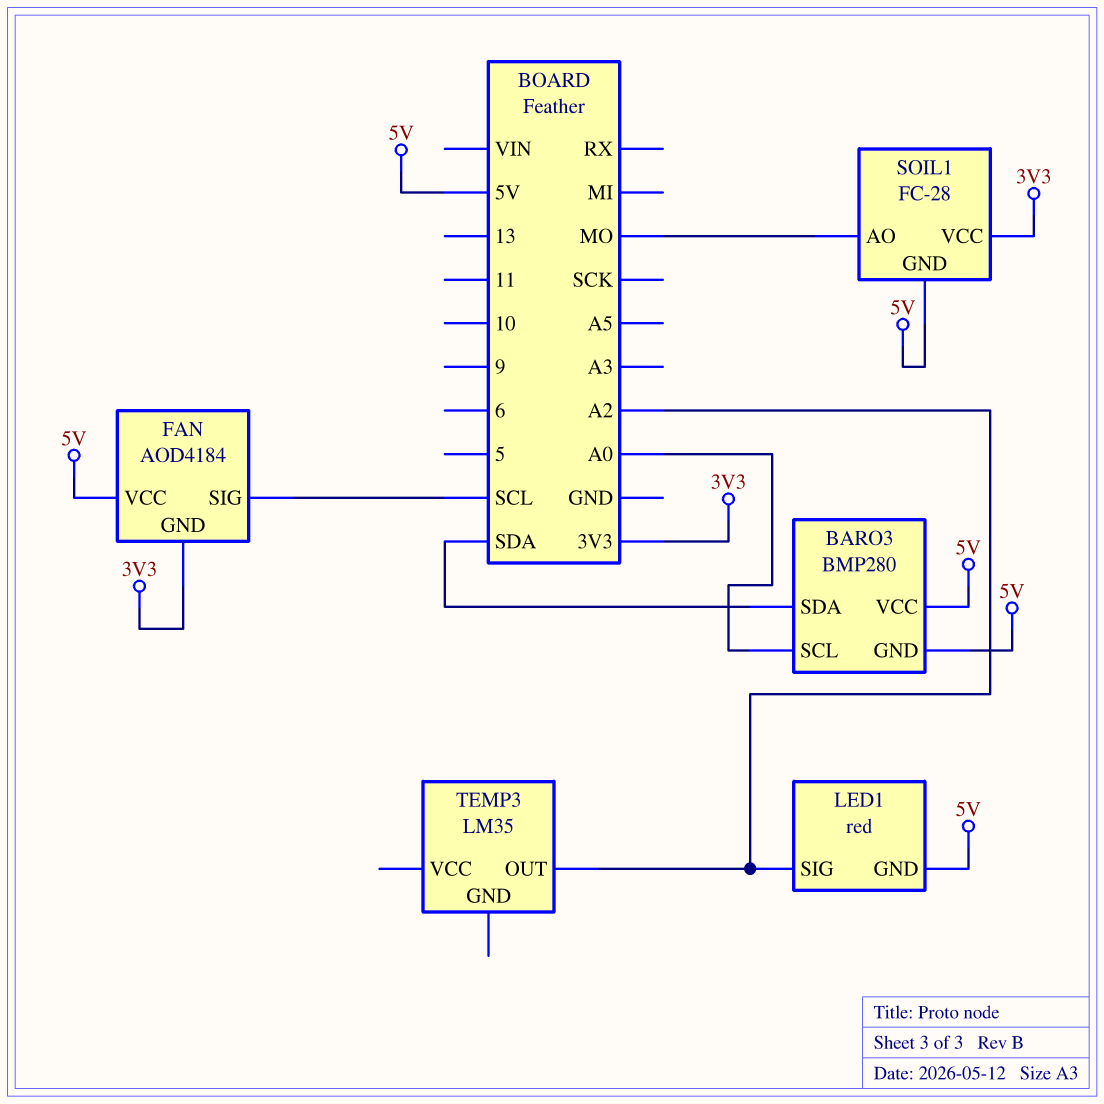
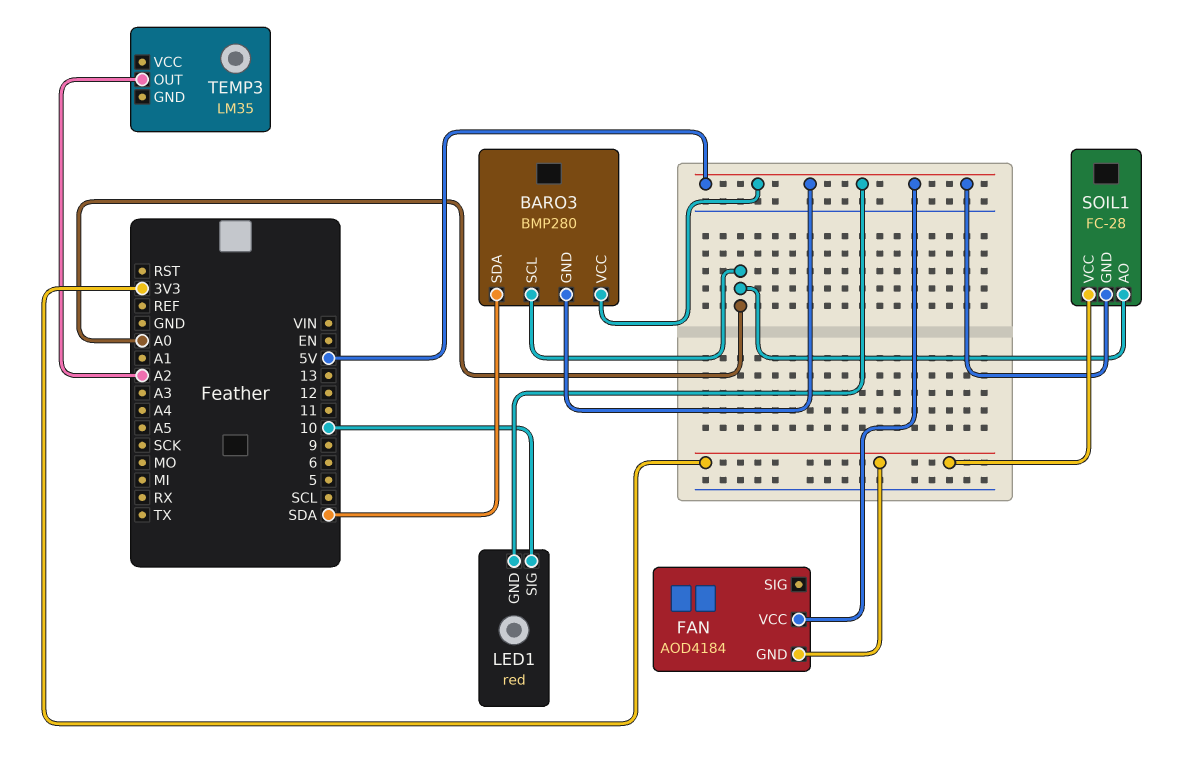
FAN pin SIG: SCL -> none
LED1 pin SIG: A2 -> 10
SOIL1 pin AO: MO -> A0

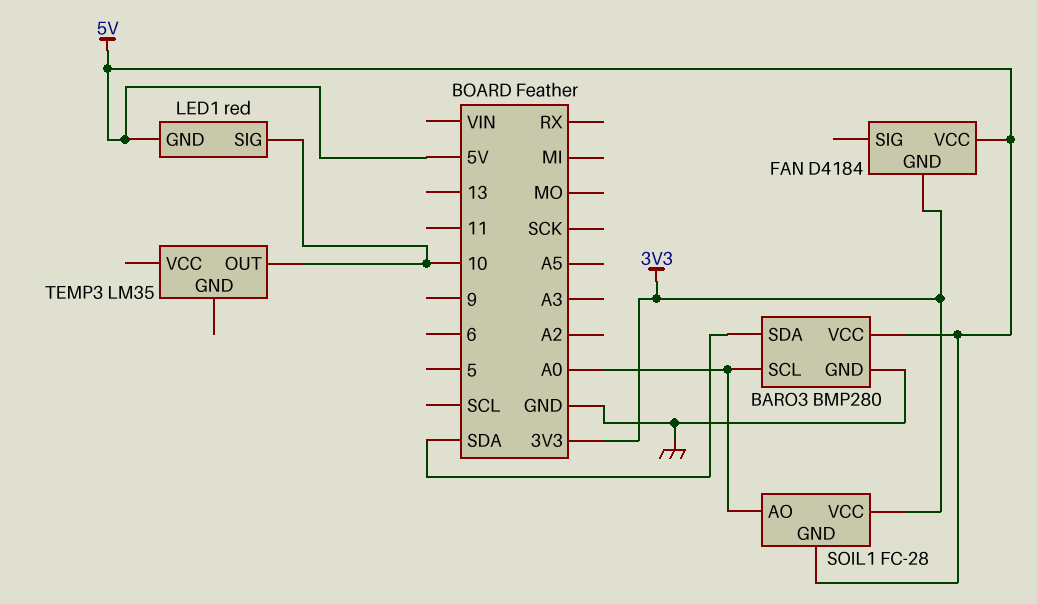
BARO3 pin GND: 5V -> GND
FAN: AOD4184 -> D4184
TEMP3 pin OUT: A2 -> 10

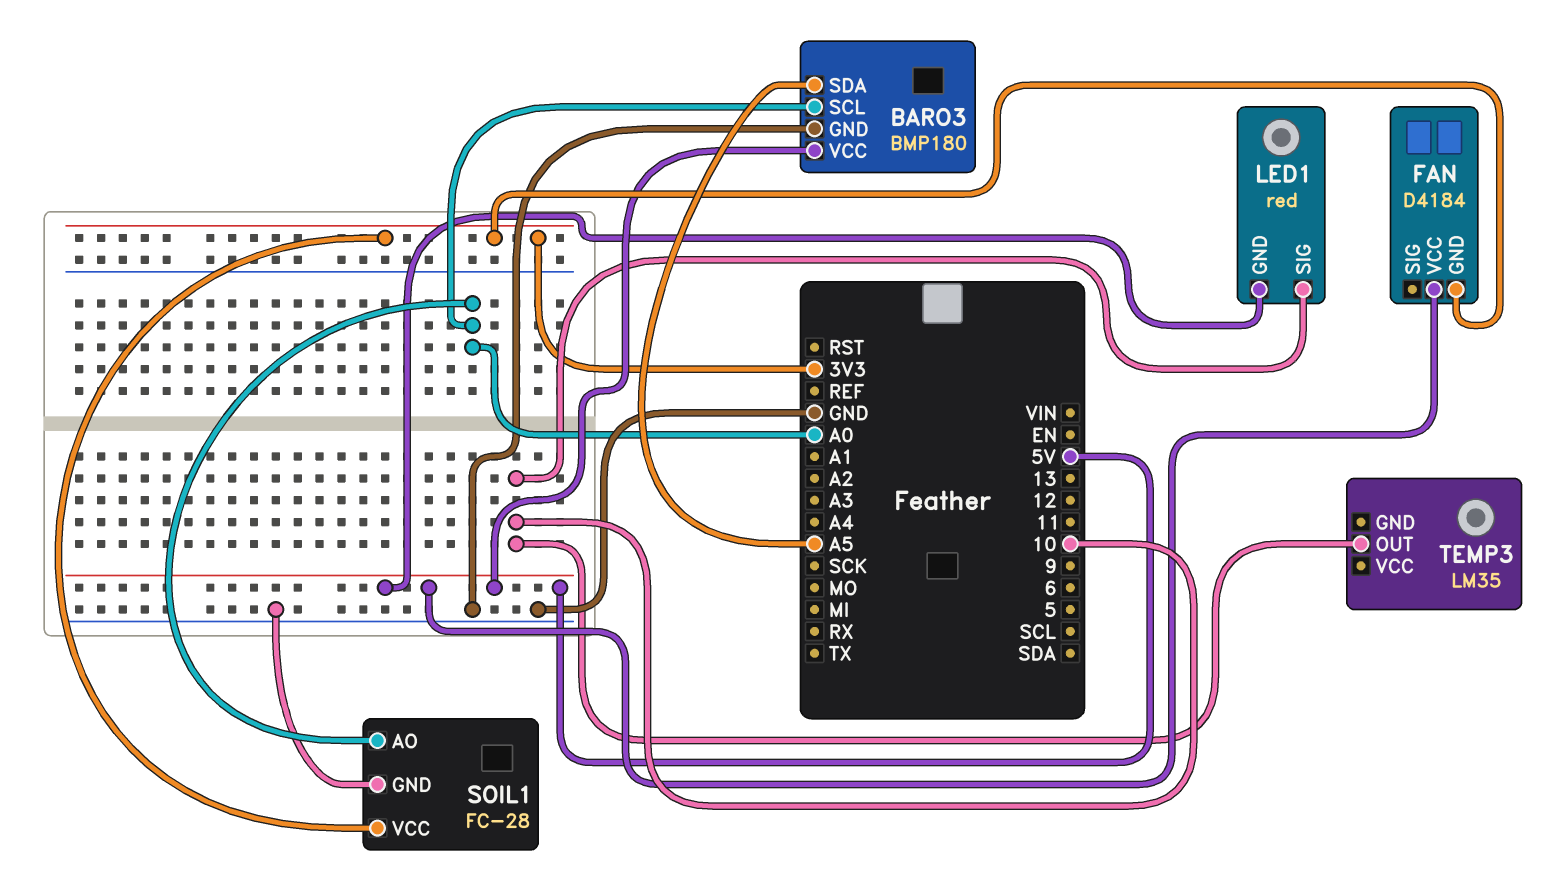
BARO3: BMP280 -> BMP180
BARO3 pin SDA: SDA -> A5
SOIL1 pin GND: 5V -> GND

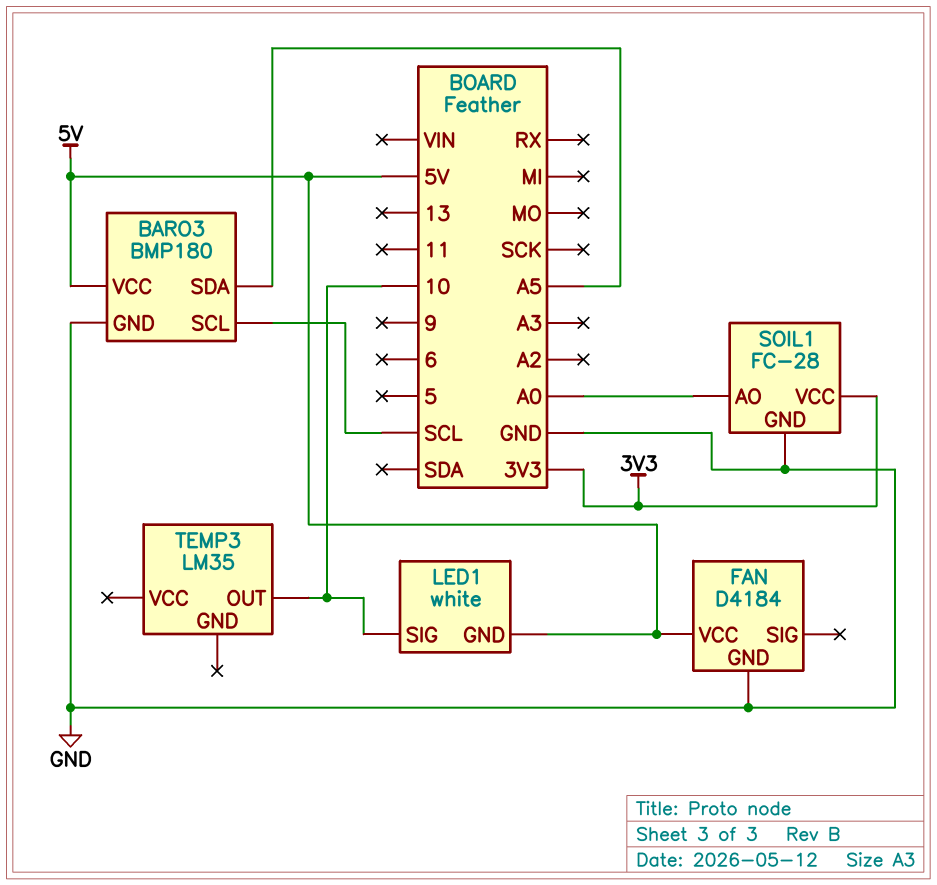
BARO3 pin SCL: A0 -> SCL
FAN pin GND: 3V3 -> GND
LED1: red -> white

